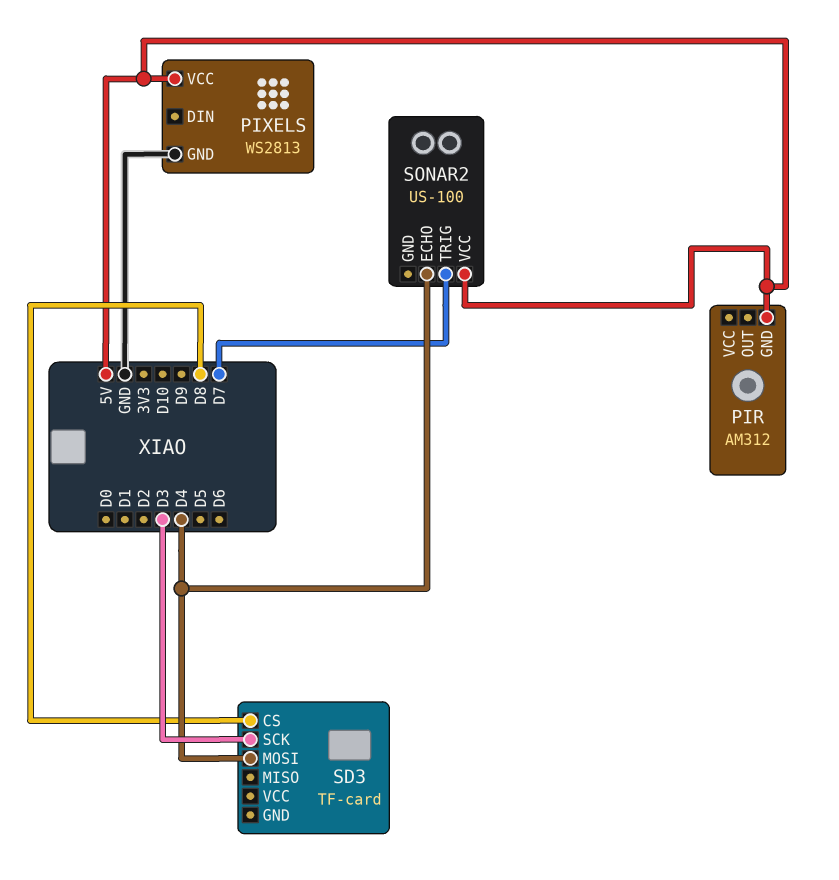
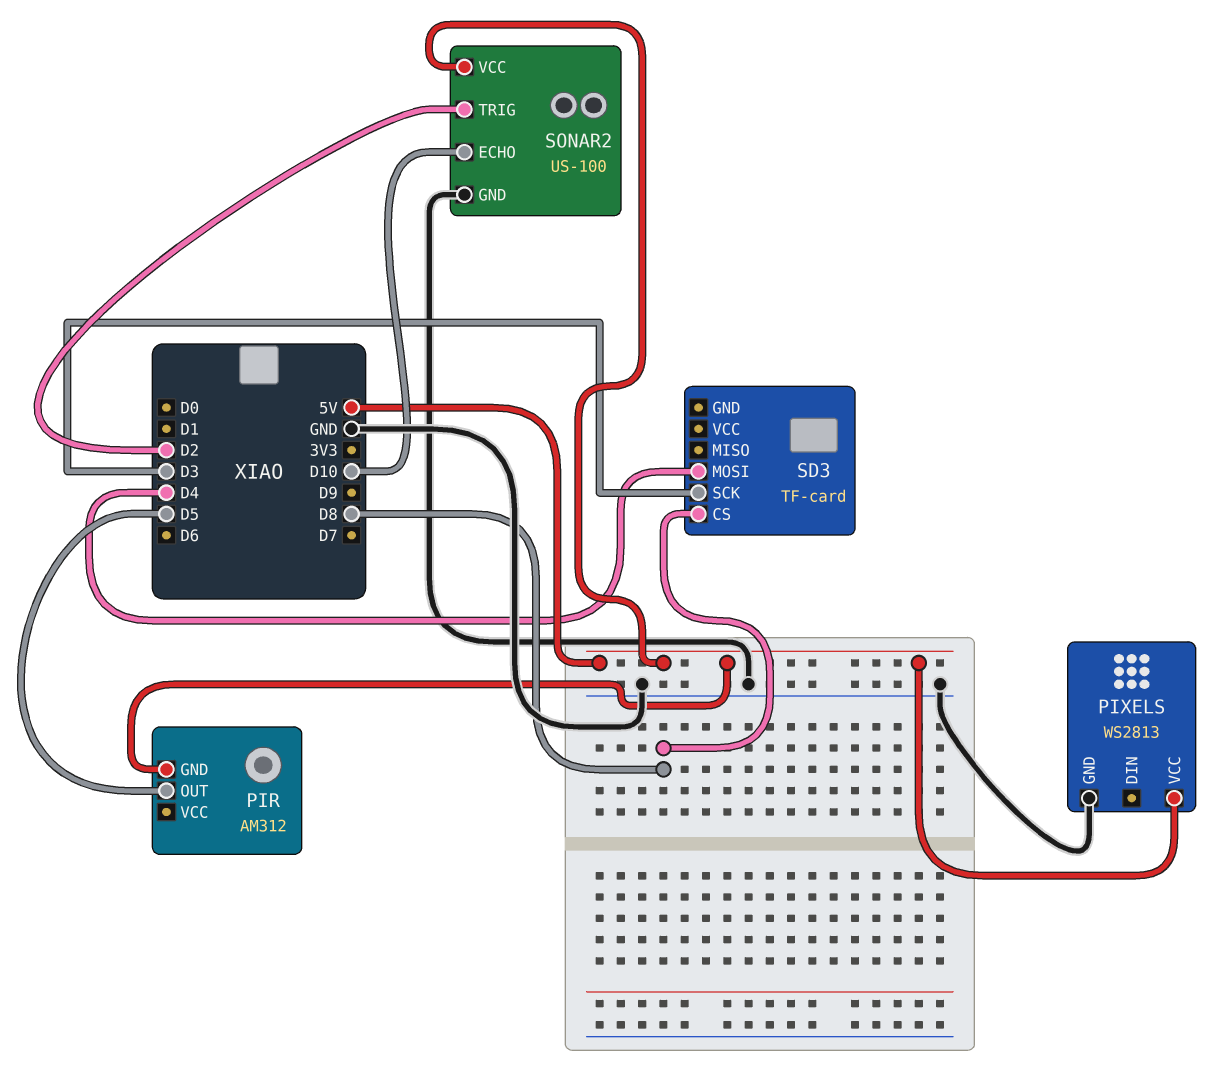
PIR pin OUT: none -> D5
SONAR2 pin ECHO: D4 -> D10
SONAR2 pin GND: none -> GND
SONAR2 pin TRIG: D7 -> D2

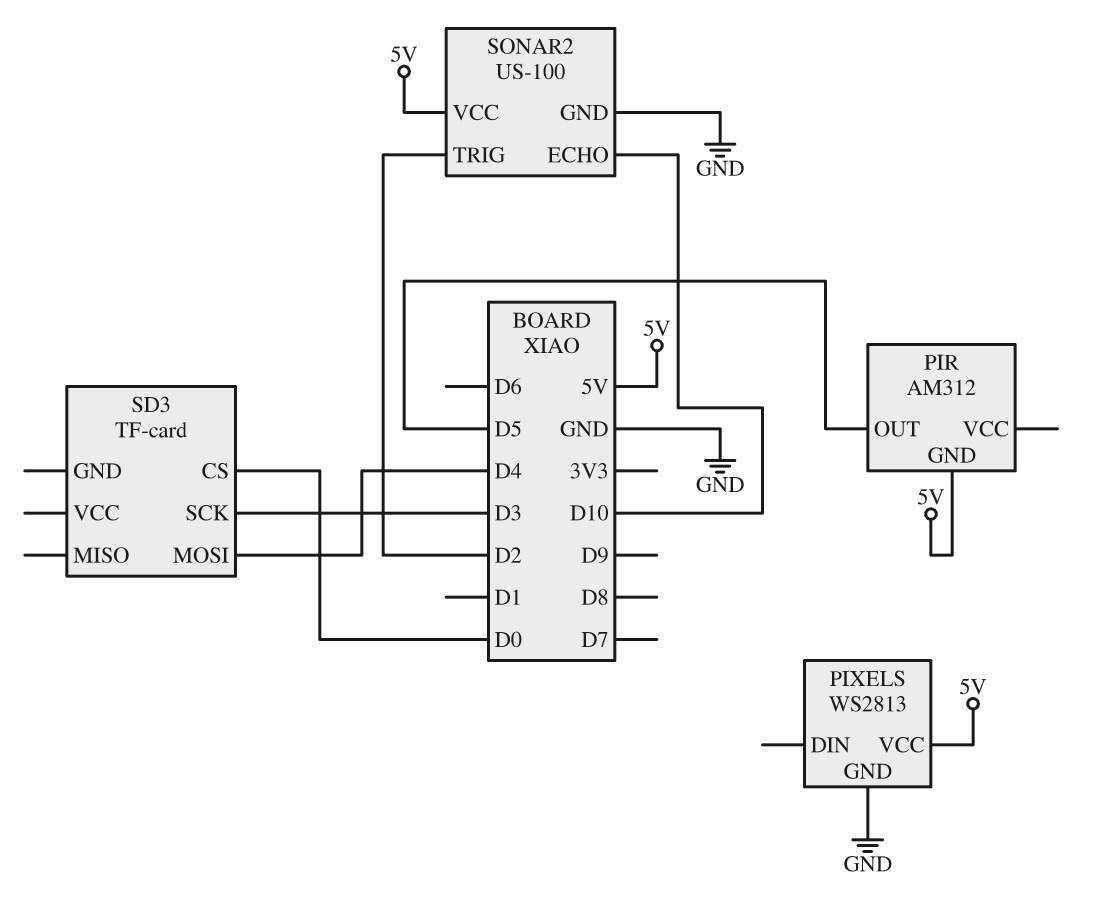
SD3 pin CS: D8 -> D0

